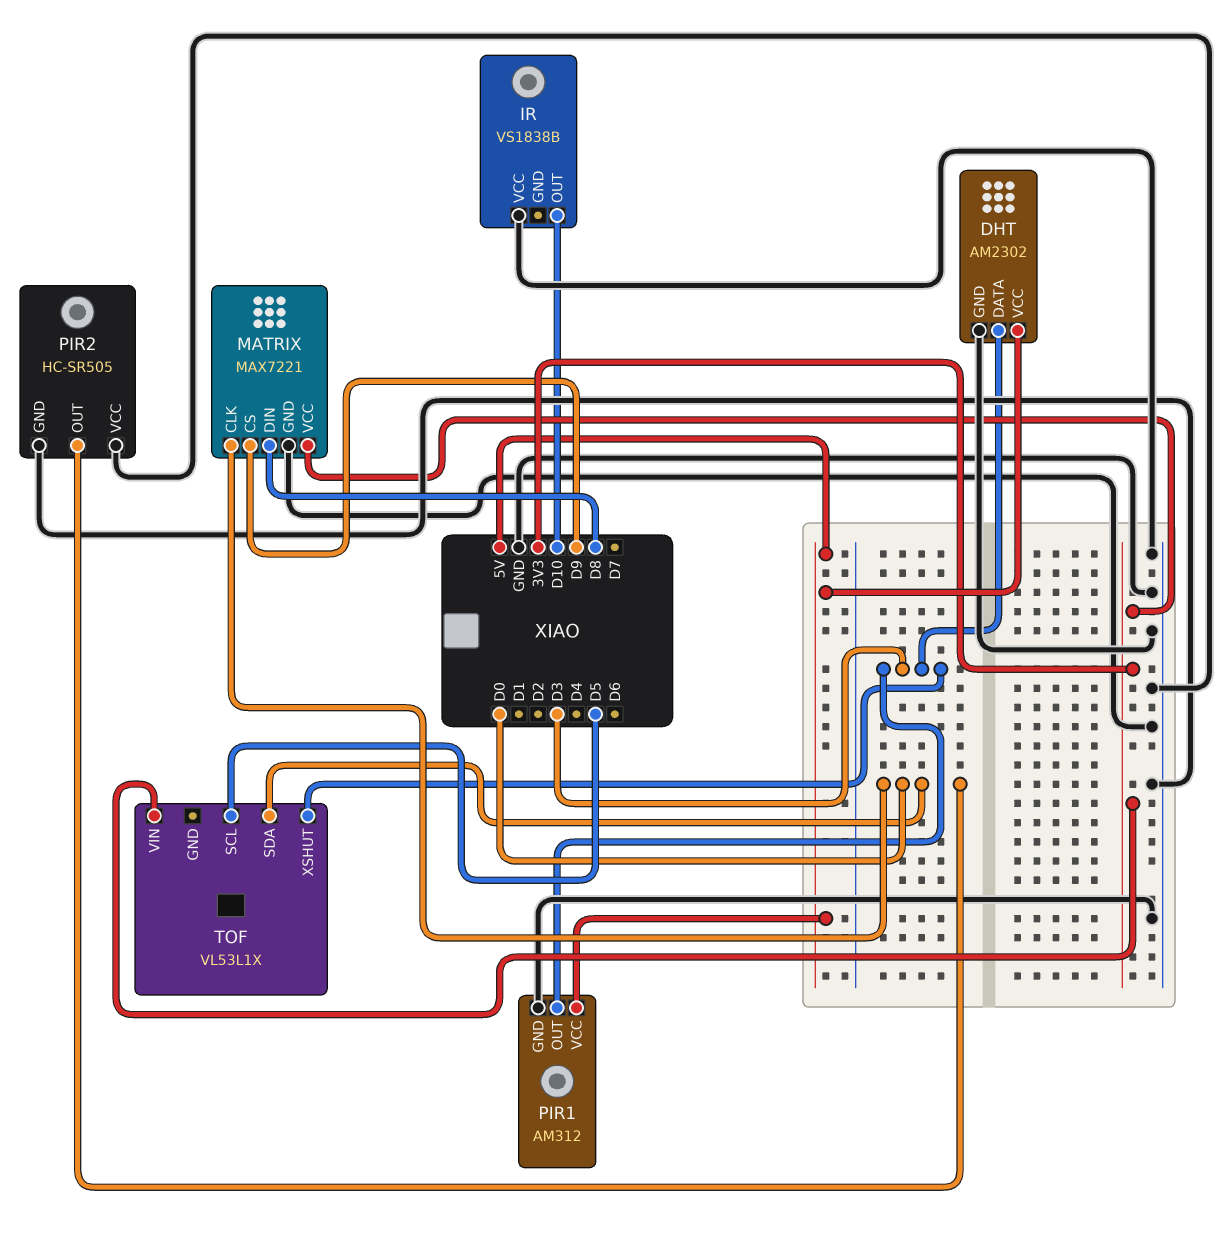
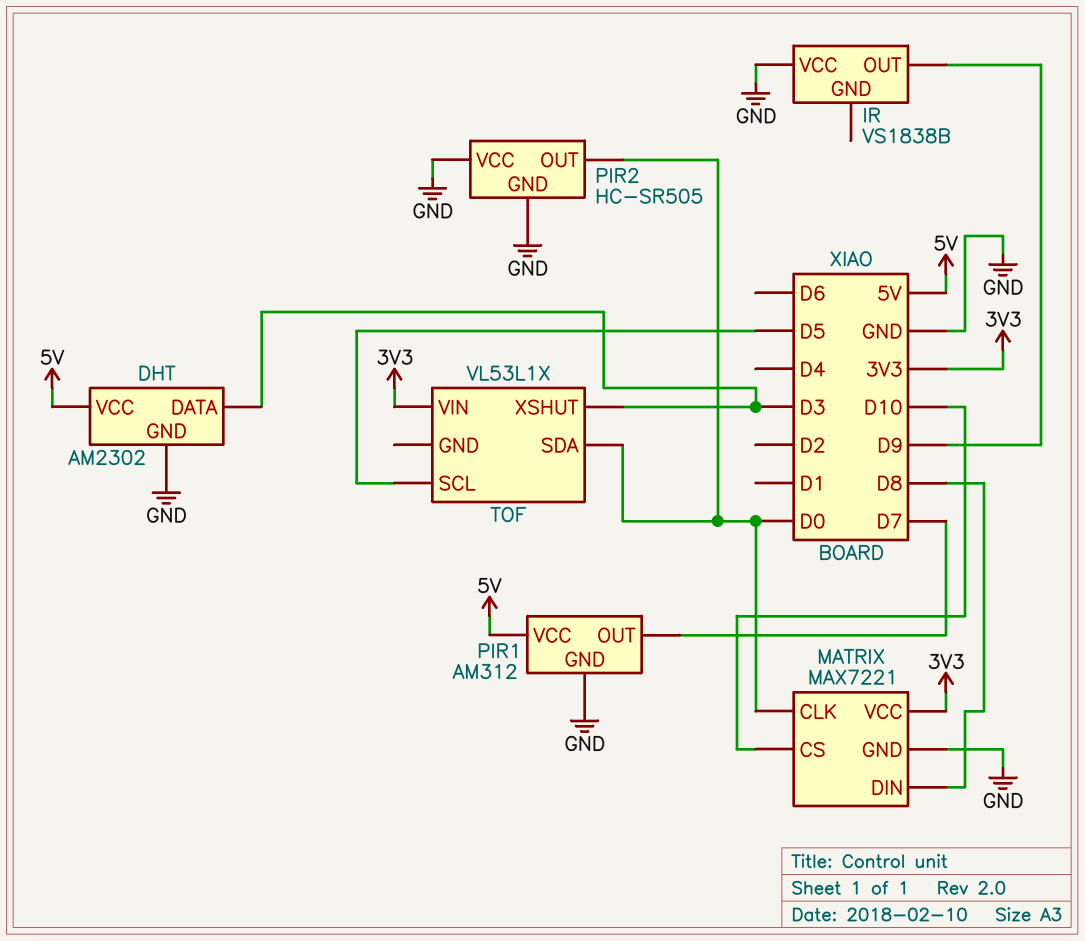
IR pin OUT: D10 -> D9
MATRIX pin CS: D9 -> D10
PIR1 pin OUT: D3 -> D7

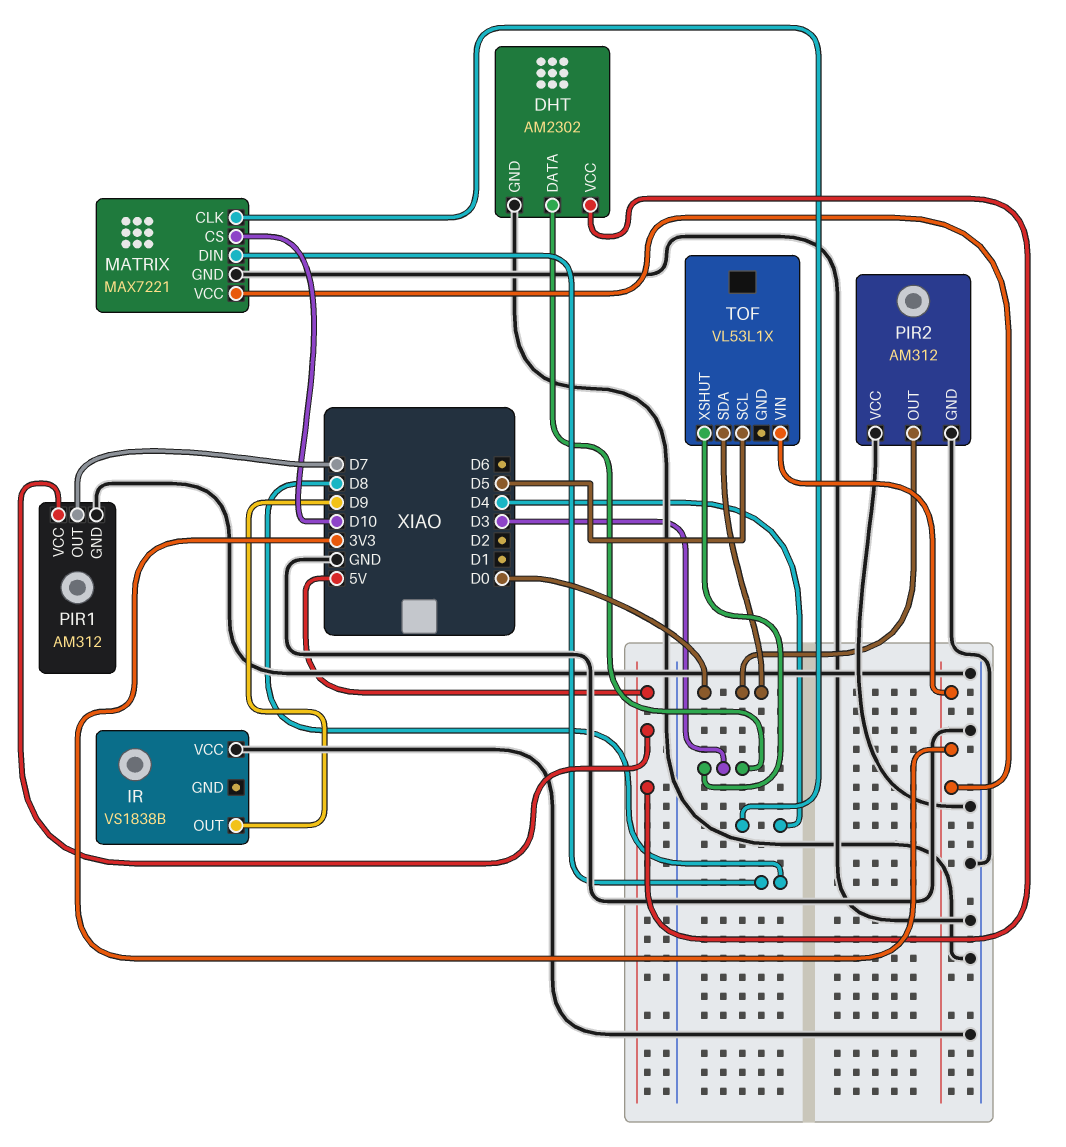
MATRIX pin CLK: D0 -> D4
PIR2: HC-SR505 -> AM312

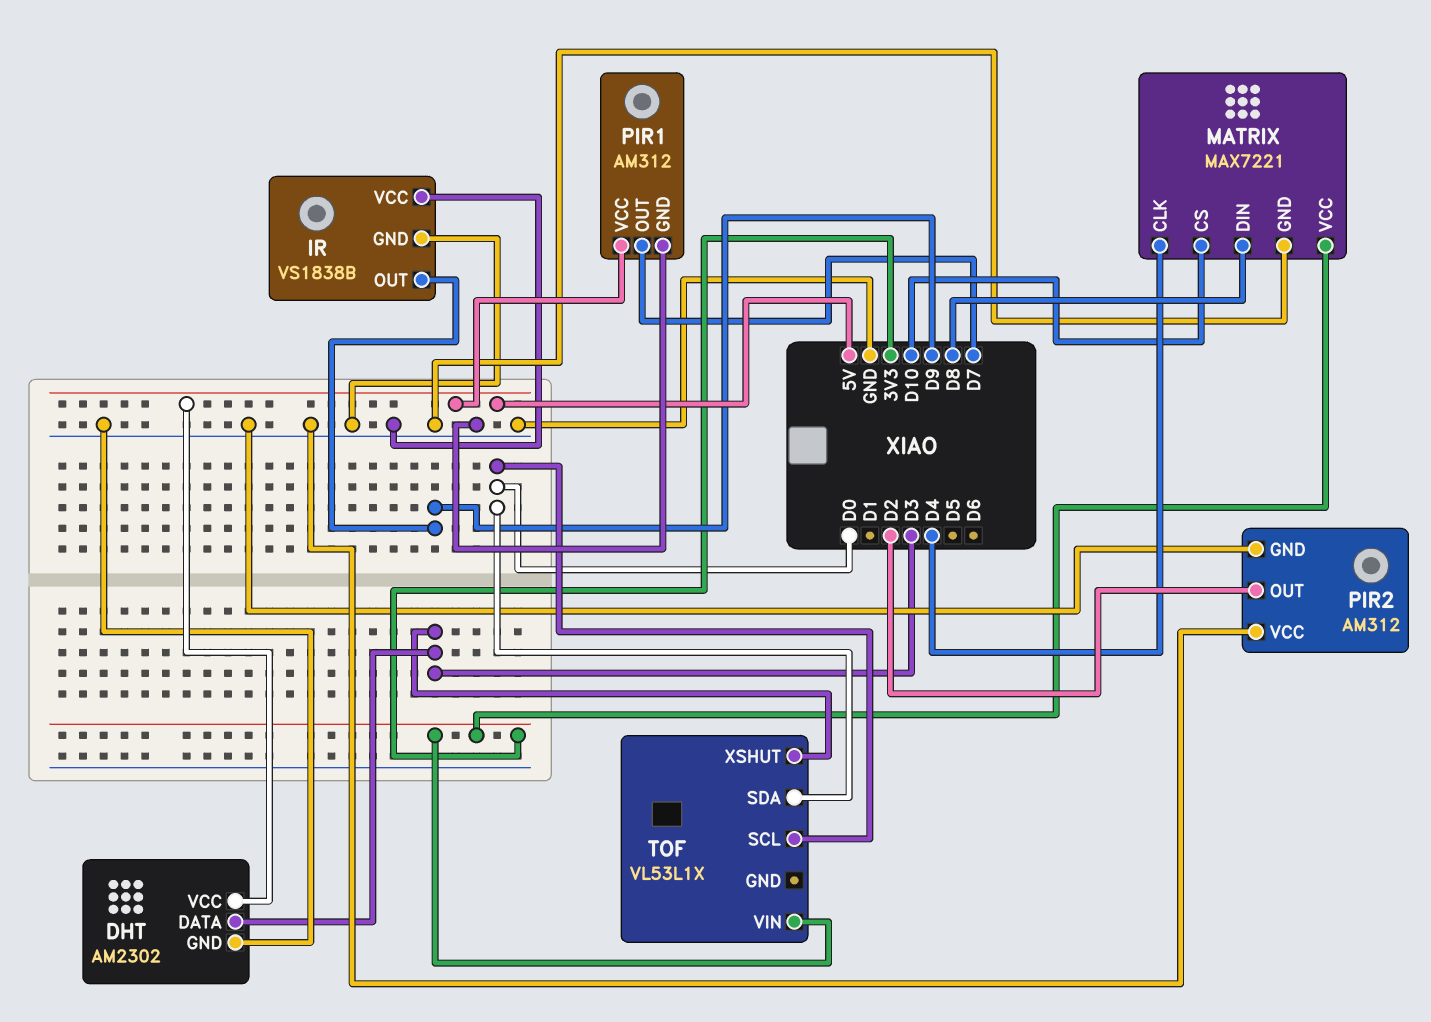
IR pin GND: none -> GND
PIR2 pin OUT: D0 -> D2
TOF pin SCL: D5 -> D0

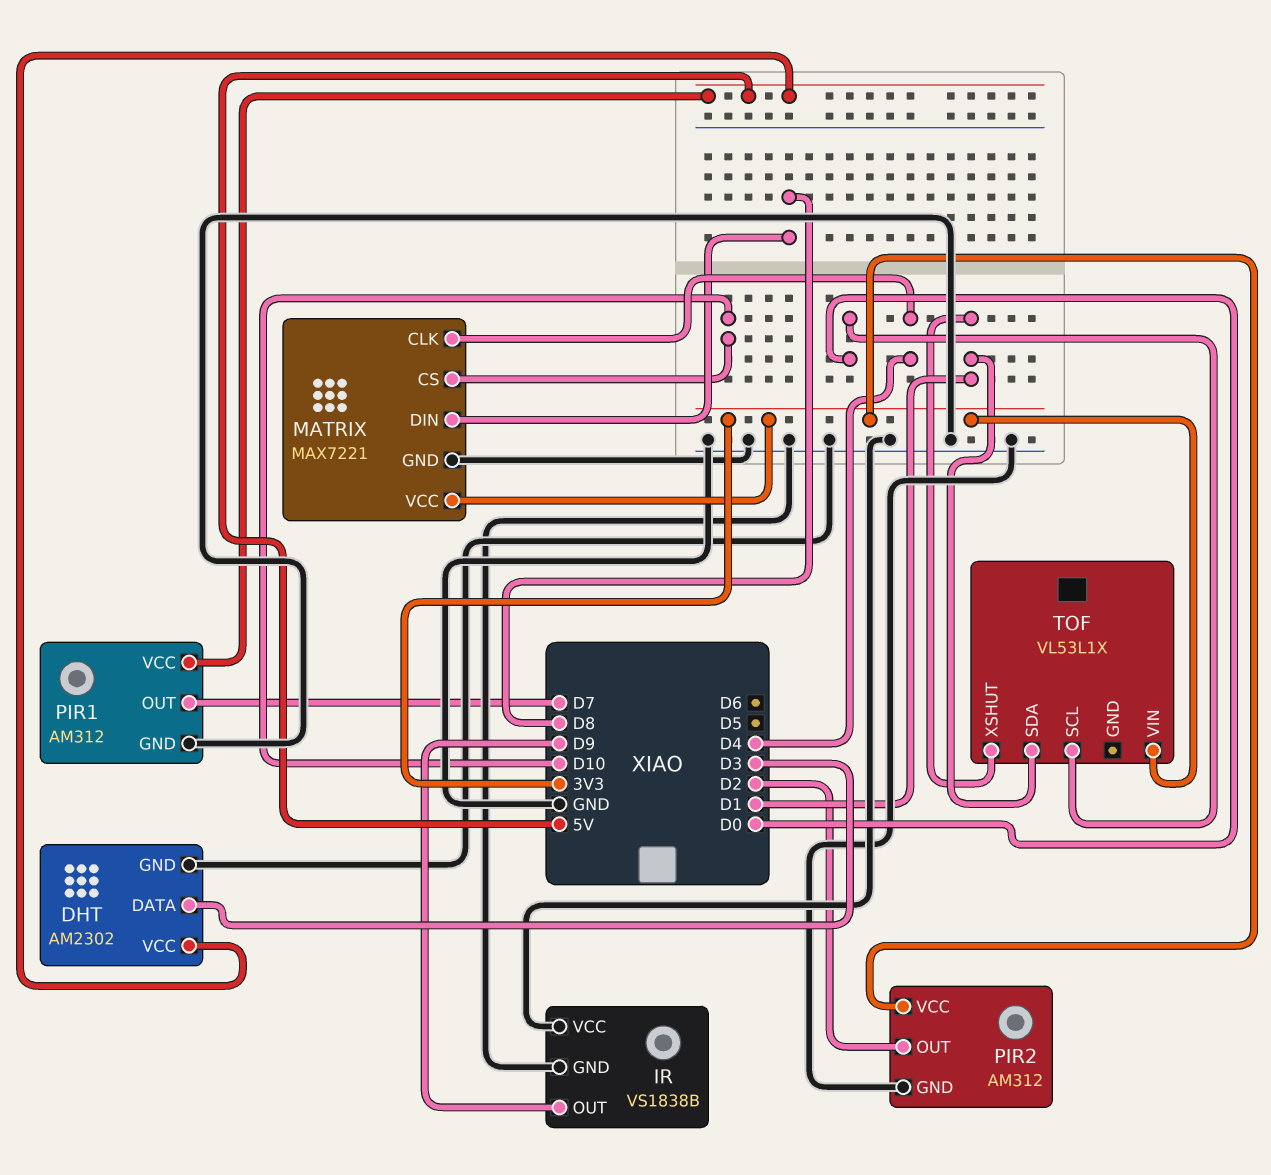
PIR2 pin VCC: GND -> 3V3
TOF pin SDA: D0 -> D1
TOF pin XSHUT: D3 -> D1

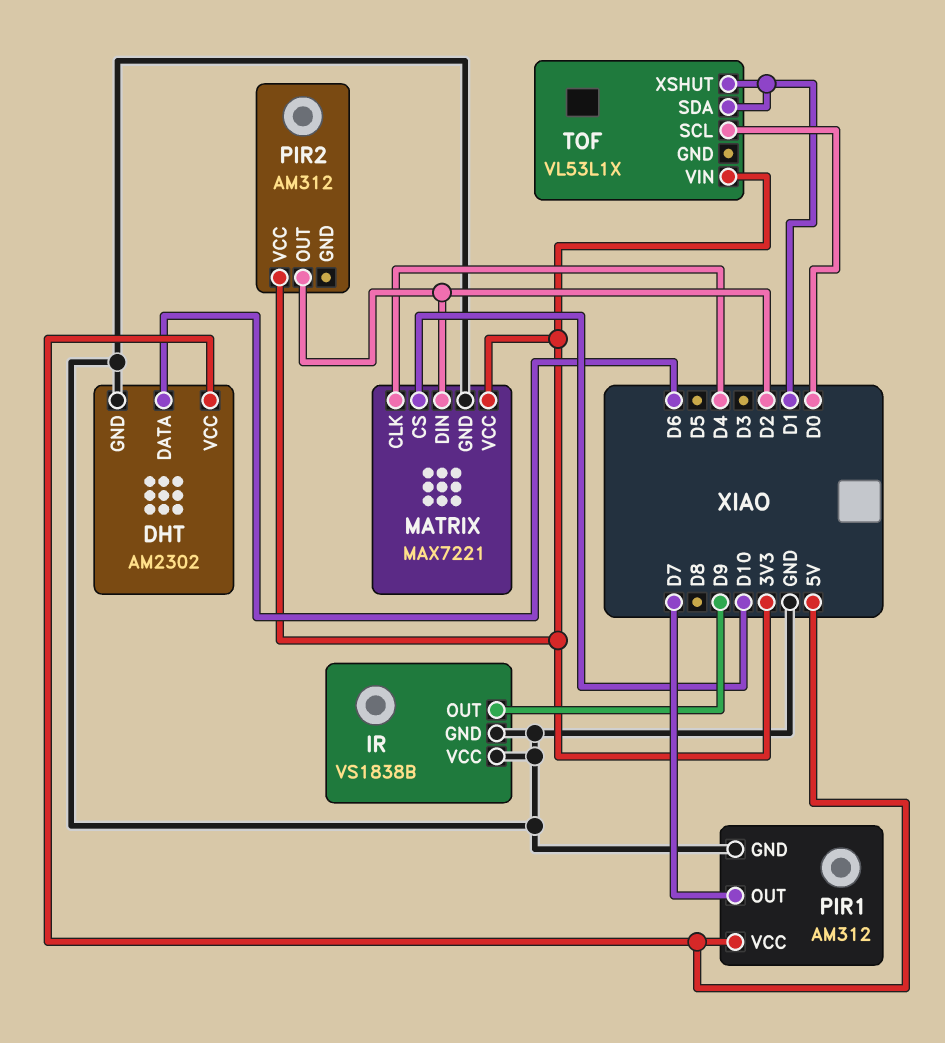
DHT pin DATA: D3 -> D6
MATRIX pin DIN: D8 -> D2
PIR2 pin GND: GND -> none

